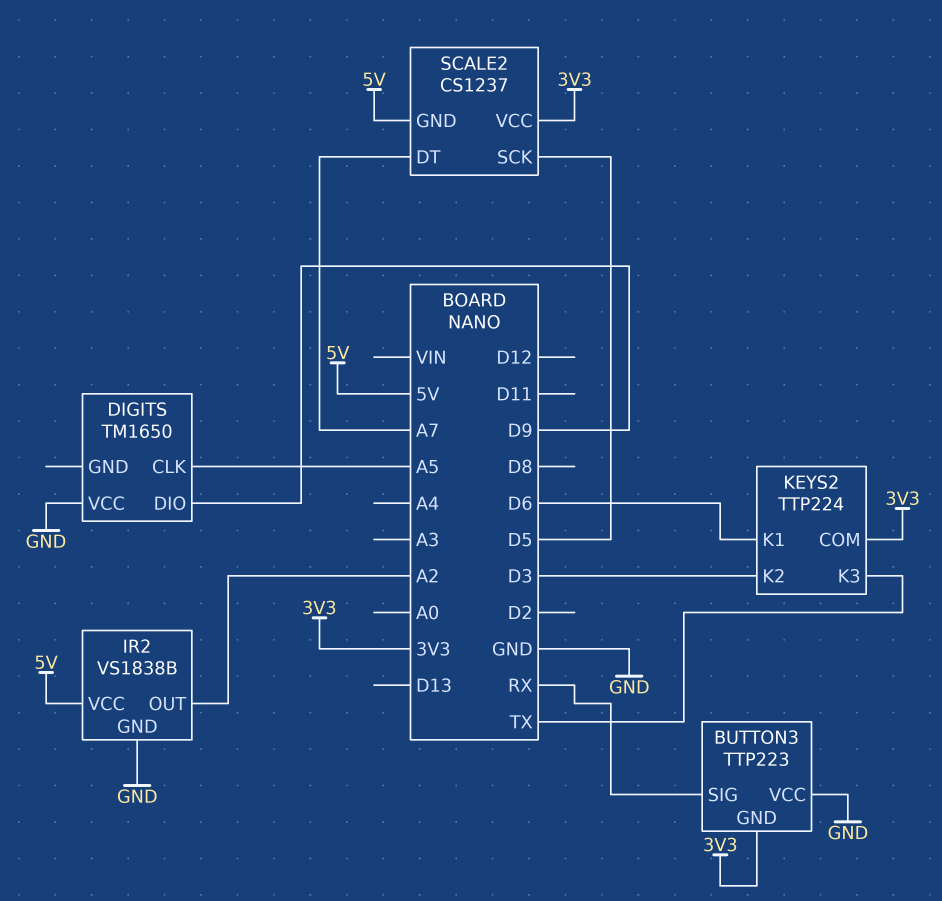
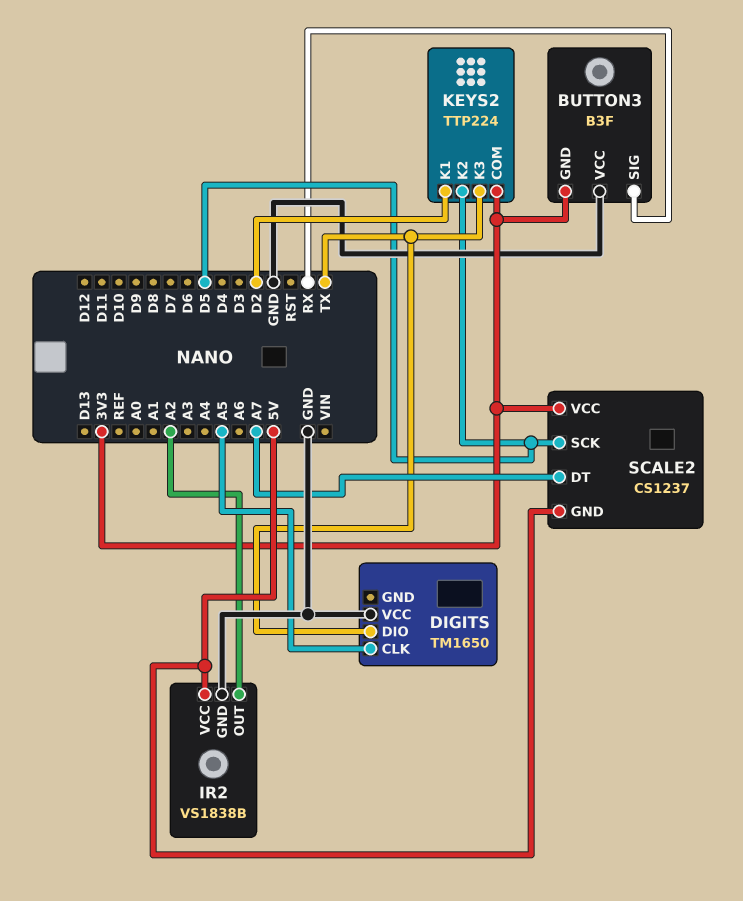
BUTTON3: TTP223 -> B3F
DIGITS pin DIO: D9 -> TX
KEYS2 pin K1: D6 -> D2
KEYS2 pin K2: D3 -> D5

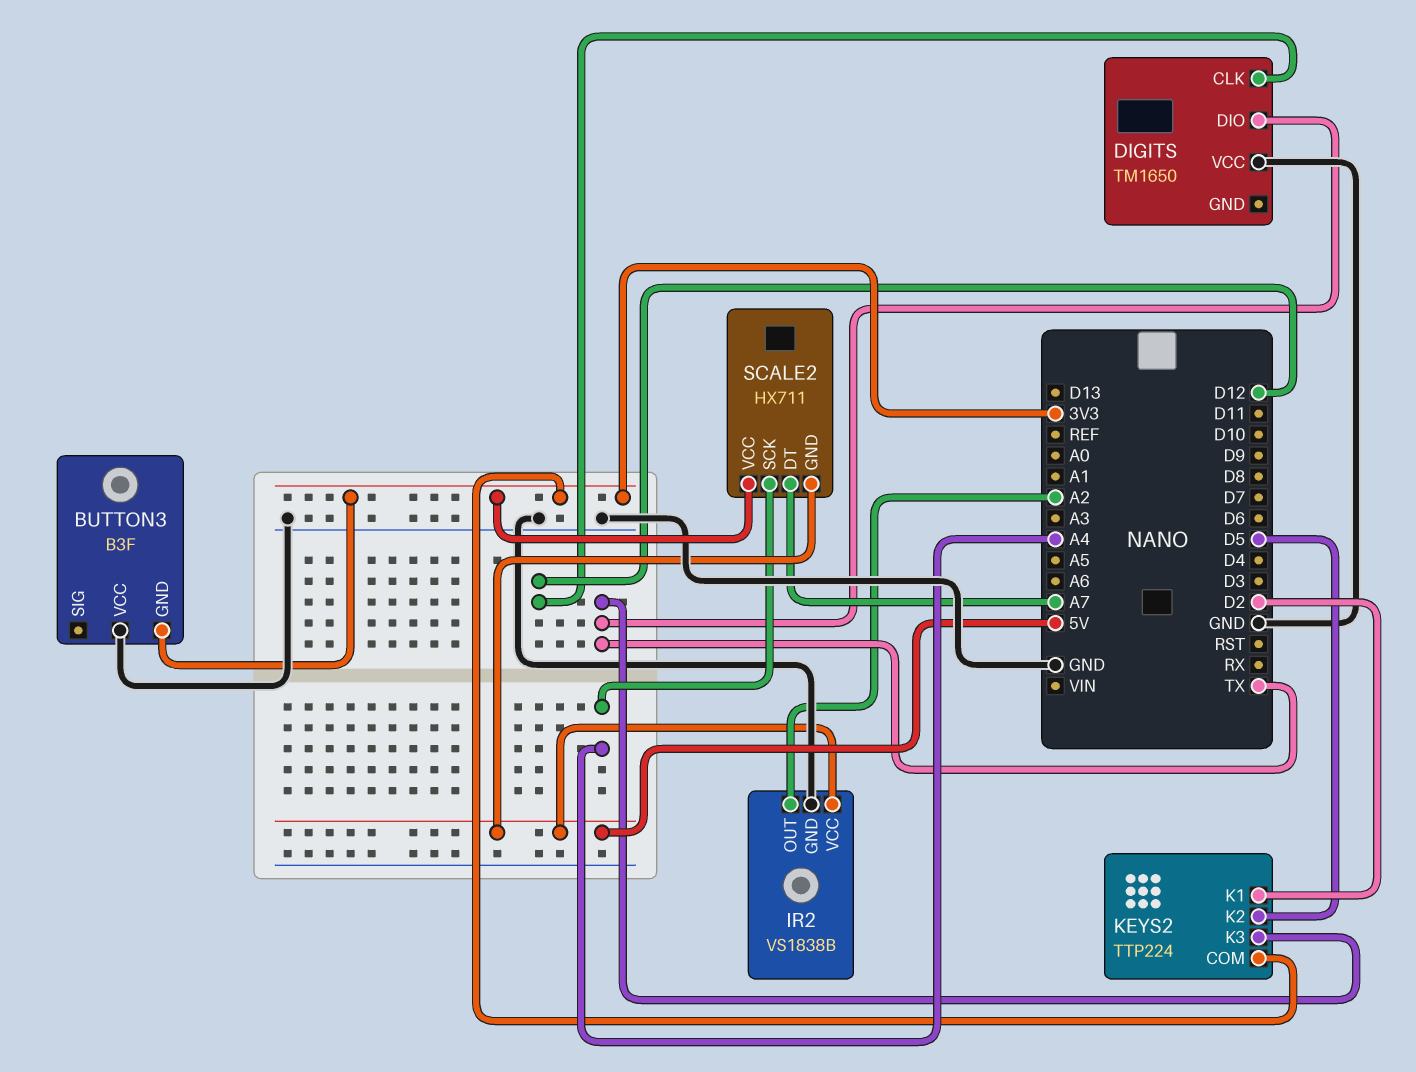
BUTTON3 pin SIG: RX -> none
DIGITS pin CLK: A5 -> D12
SCALE2: CS1237 -> HX711
SCALE2 pin SCK: D5 -> A4

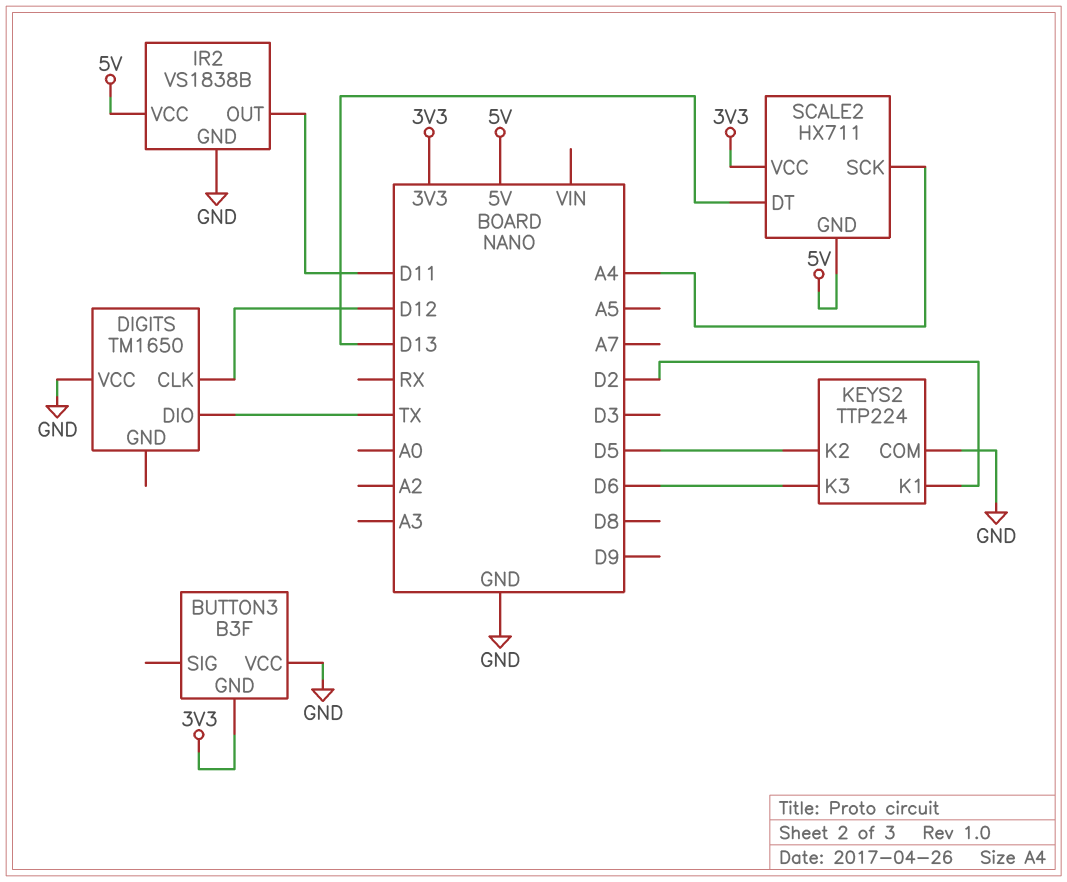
IR2 pin OUT: A2 -> D11
KEYS2 pin COM: 3V3 -> GND
KEYS2 pin K3: TX -> D6
SCALE2 pin DT: A7 -> D13

